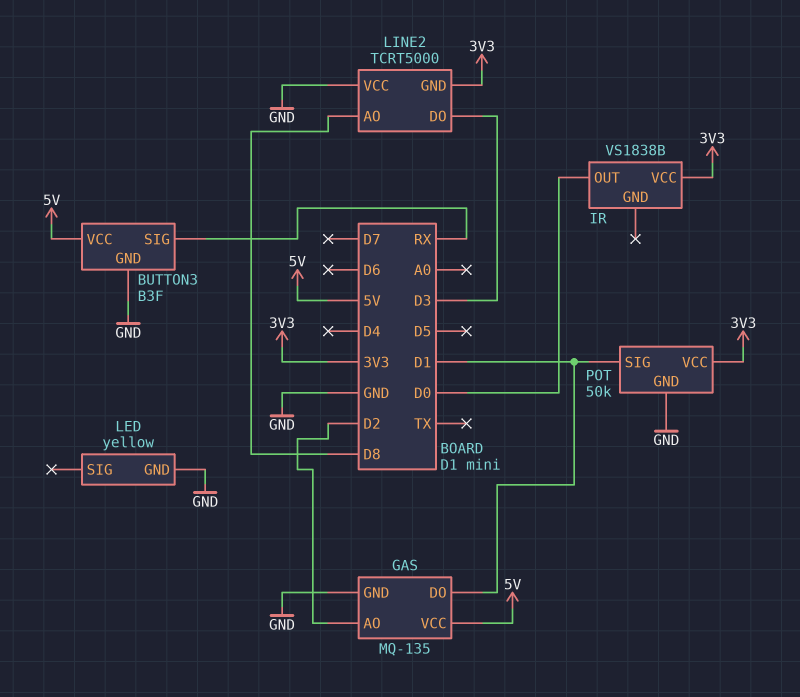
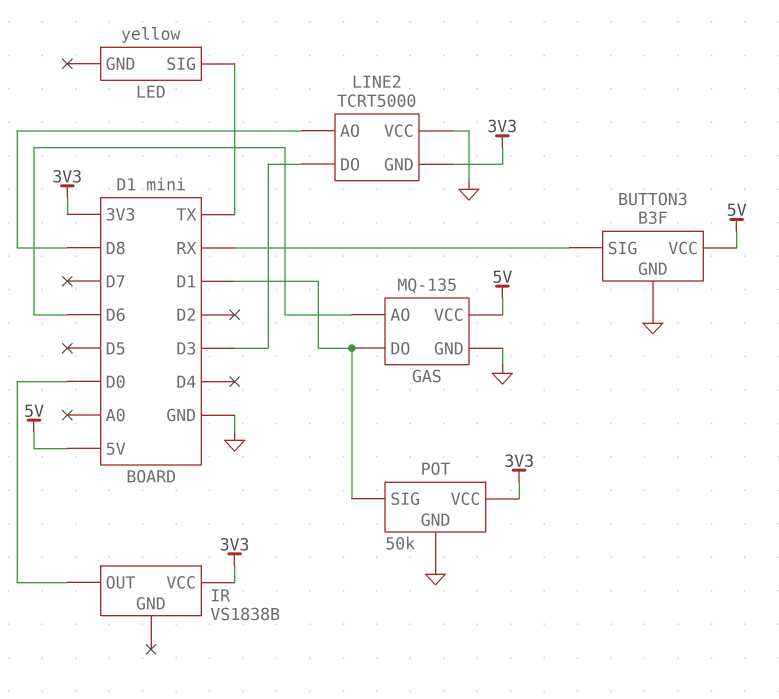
GAS pin AO: D2 -> D6
LED pin GND: GND -> none
LED pin SIG: none -> TX

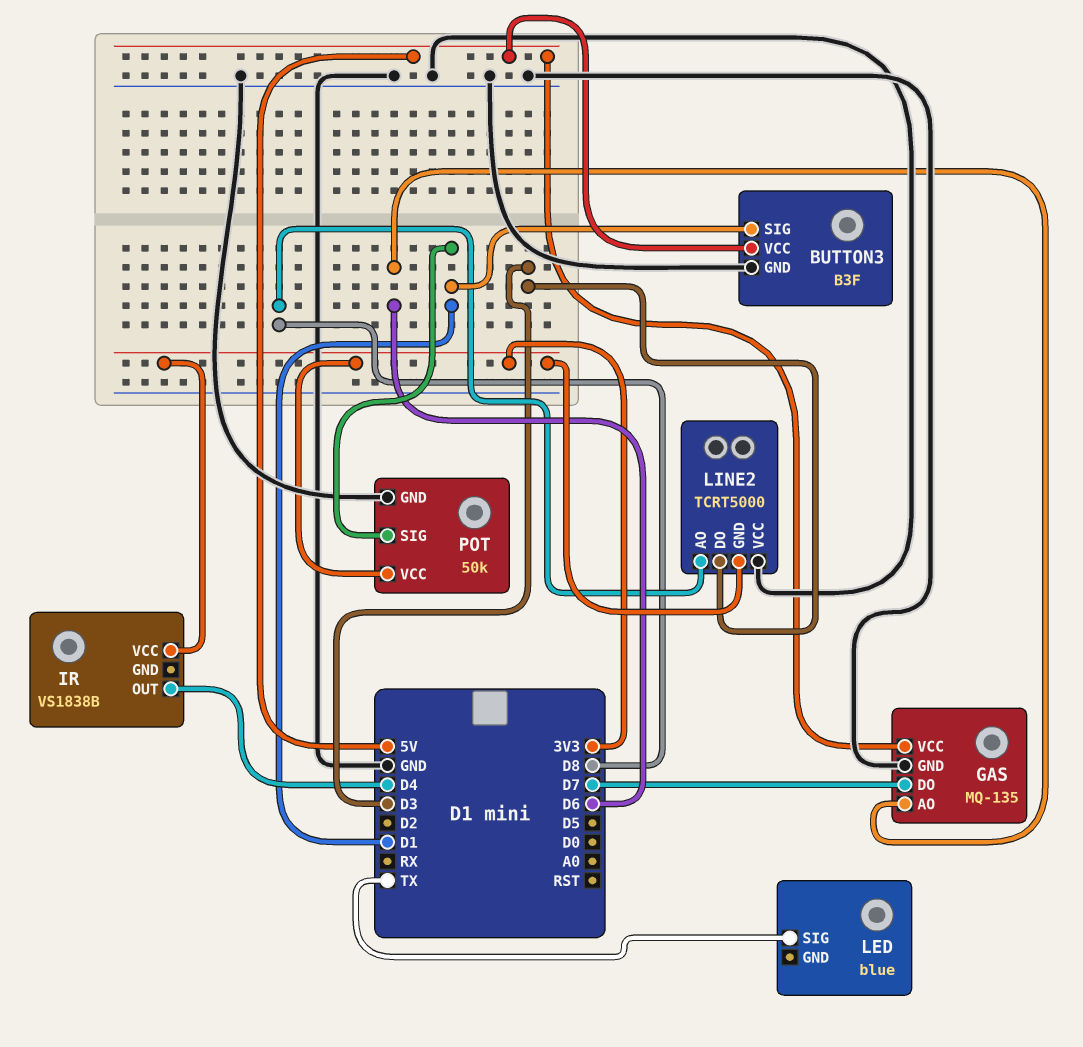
BUTTON3 pin SIG: RX -> D1
GAS pin DO: D1 -> D7
IR pin OUT: D0 -> D4
LED: yellow -> blue

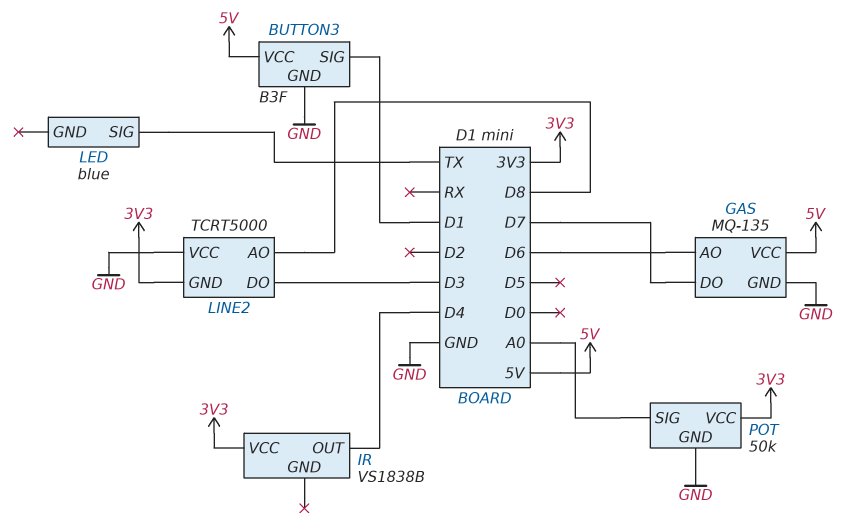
POT pin SIG: D1 -> A0

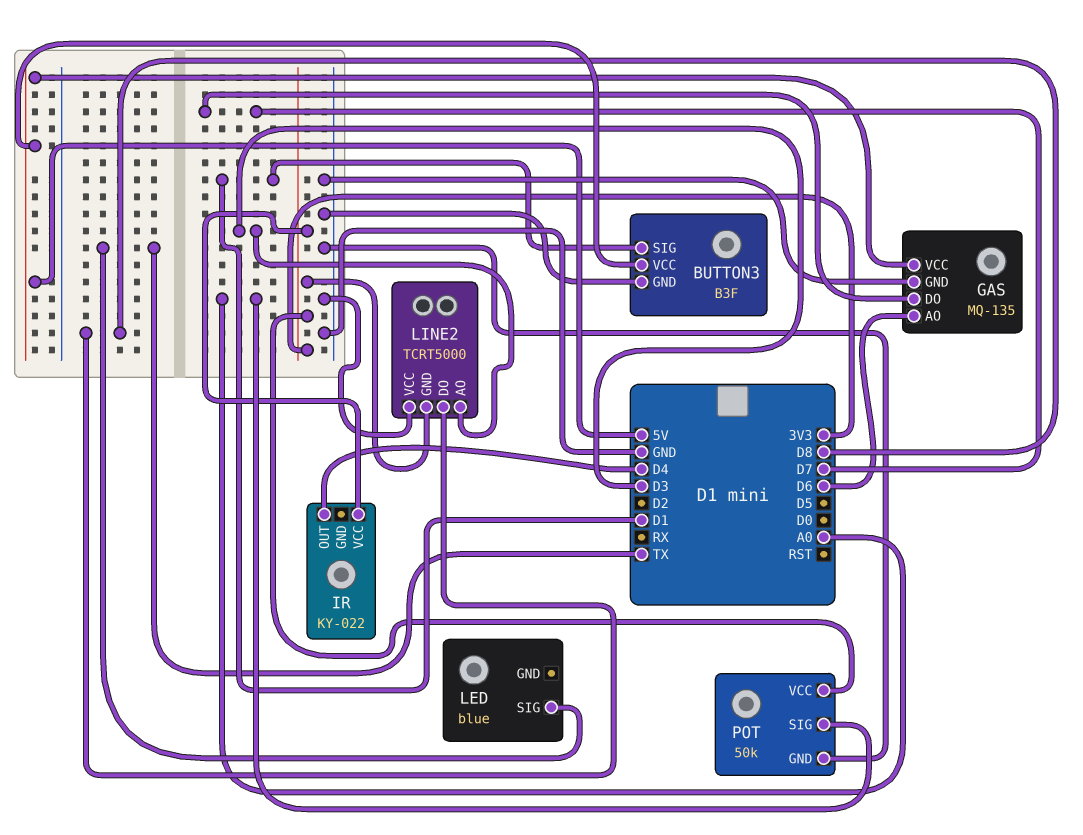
IR: VS1838B -> KY-022
LINE2 pin AO: D8 -> D3
LINE2 pin DO: D3 -> D8

